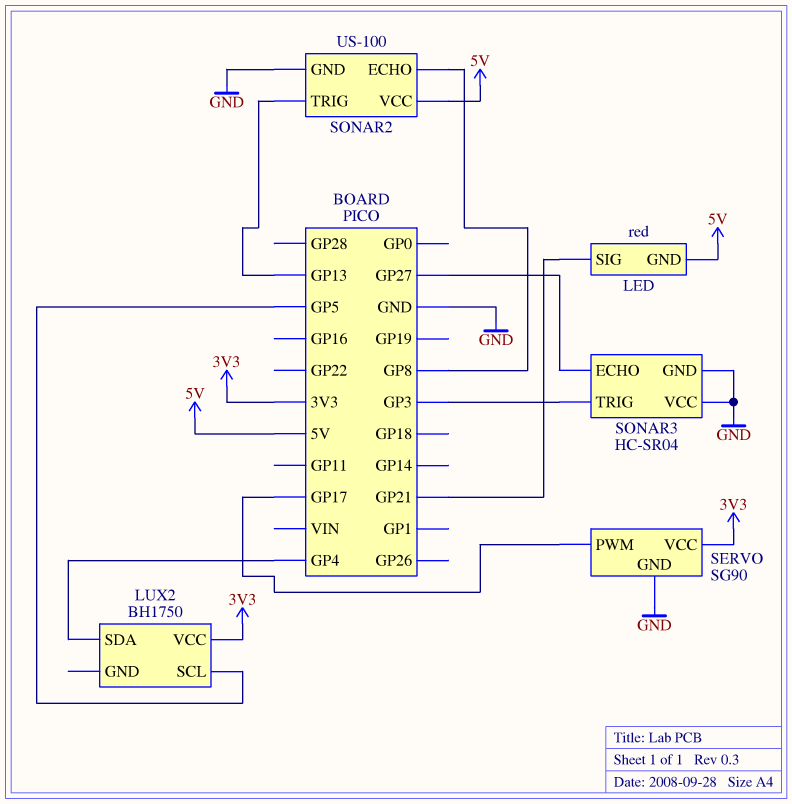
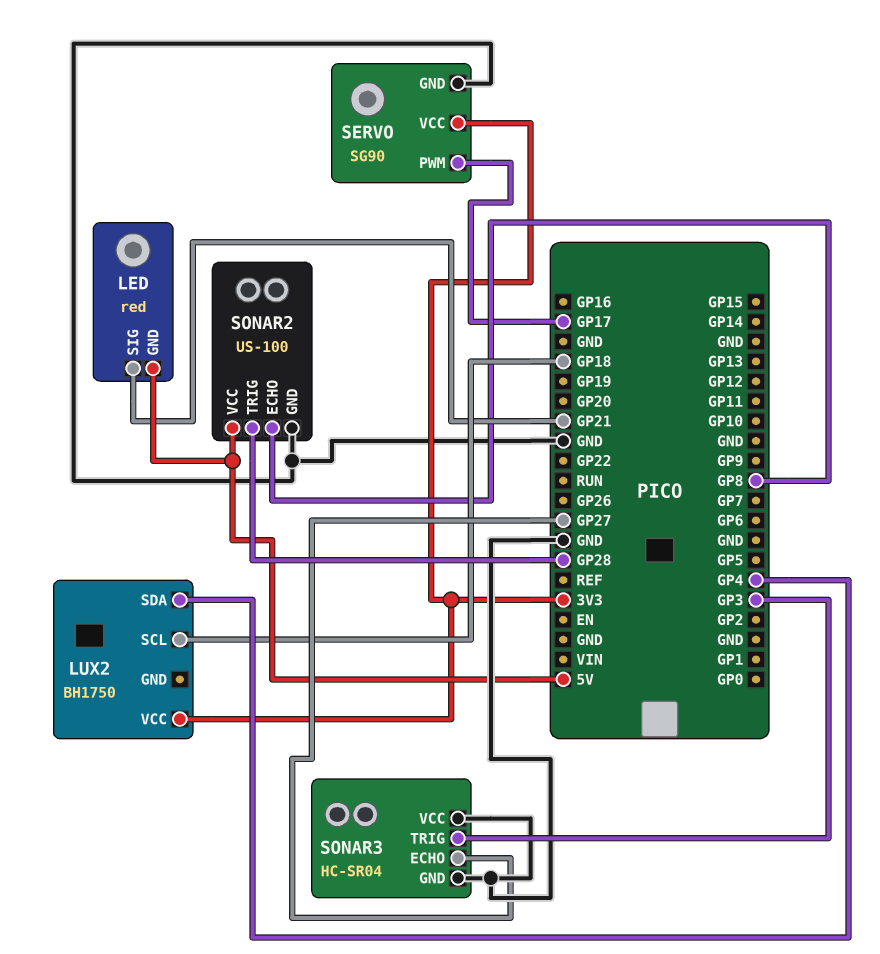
LUX2 pin SCL: GP5 -> GP18
SONAR2 pin TRIG: GP13 -> GP28

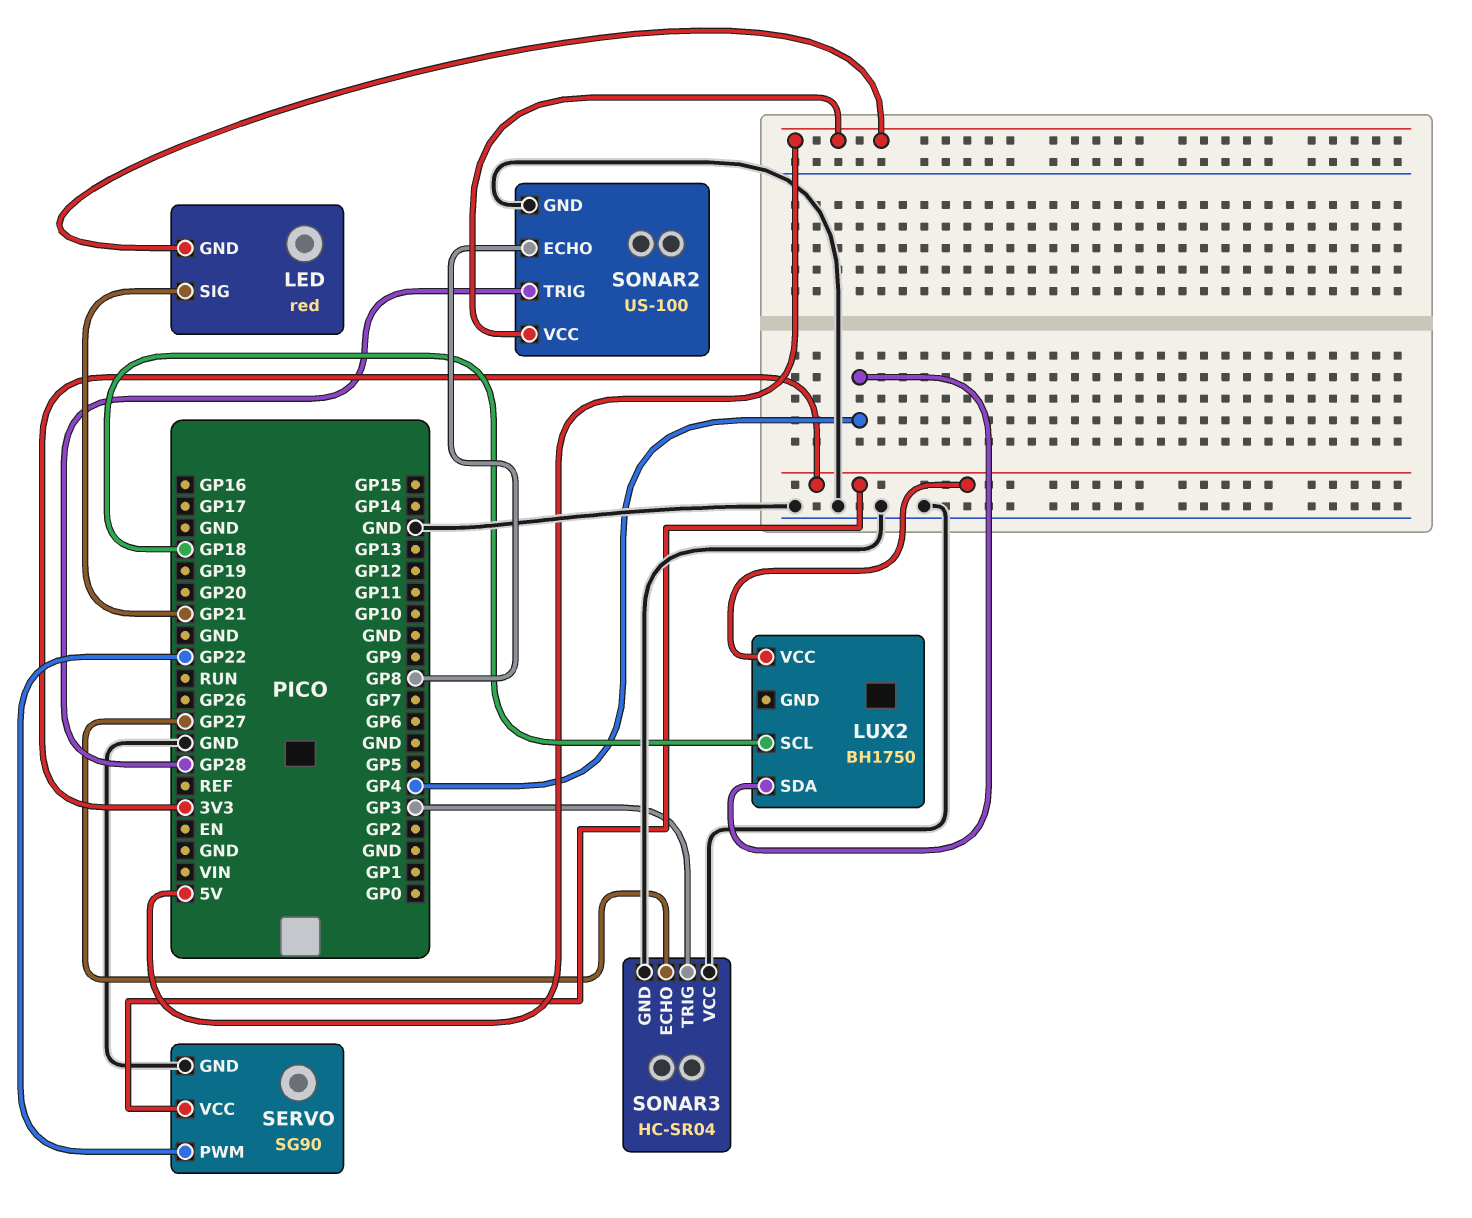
SERVO pin PWM: GP17 -> GP22

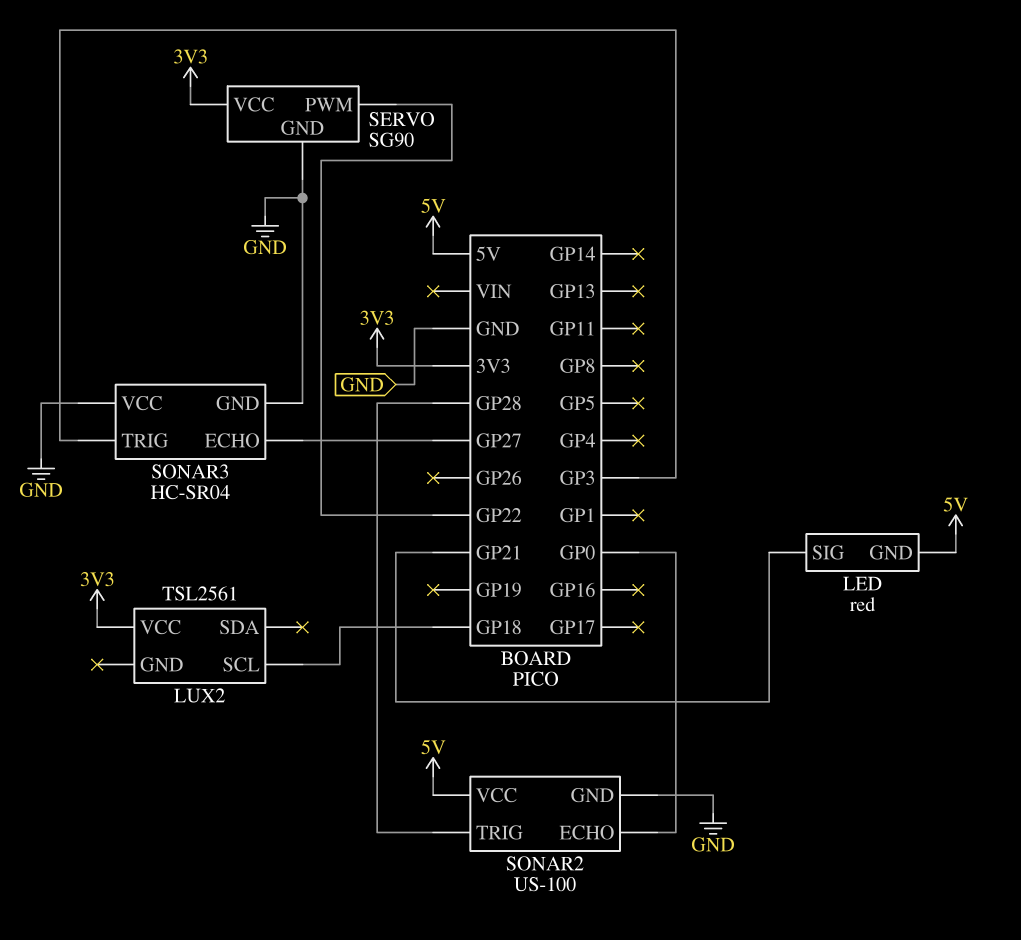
LUX2: BH1750 -> TSL2561
LUX2 pin SDA: GP4 -> none
SONAR2 pin ECHO: GP8 -> GP0

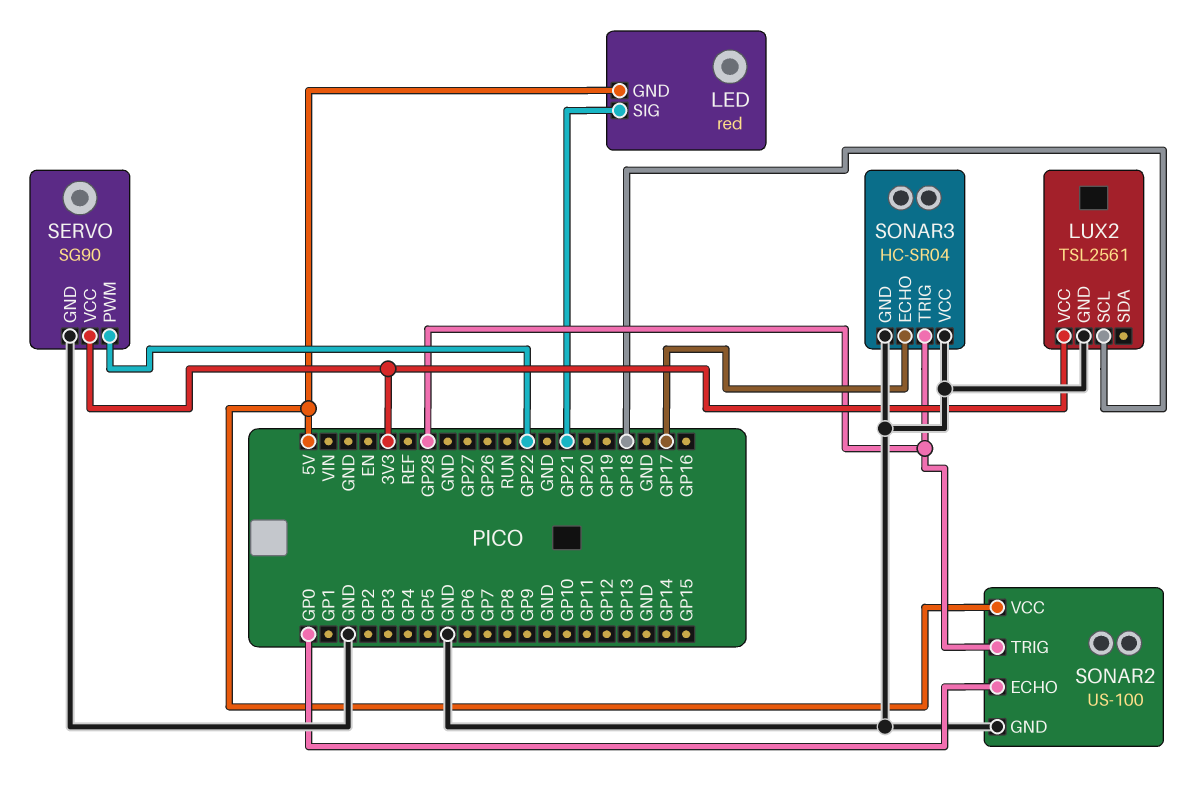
LUX2 pin GND: none -> GND
SONAR3 pin ECHO: GP27 -> GP17
SONAR3 pin TRIG: GP3 -> GP28

